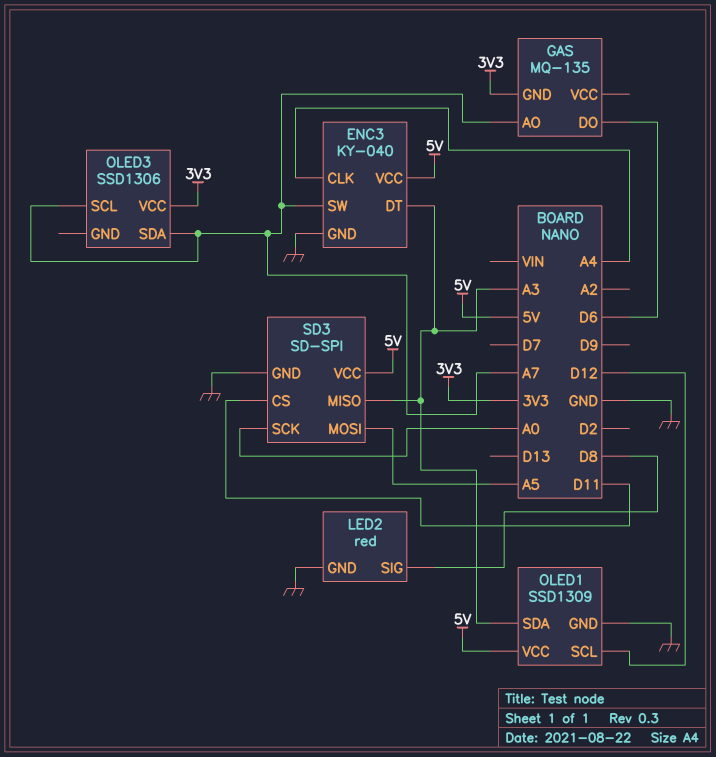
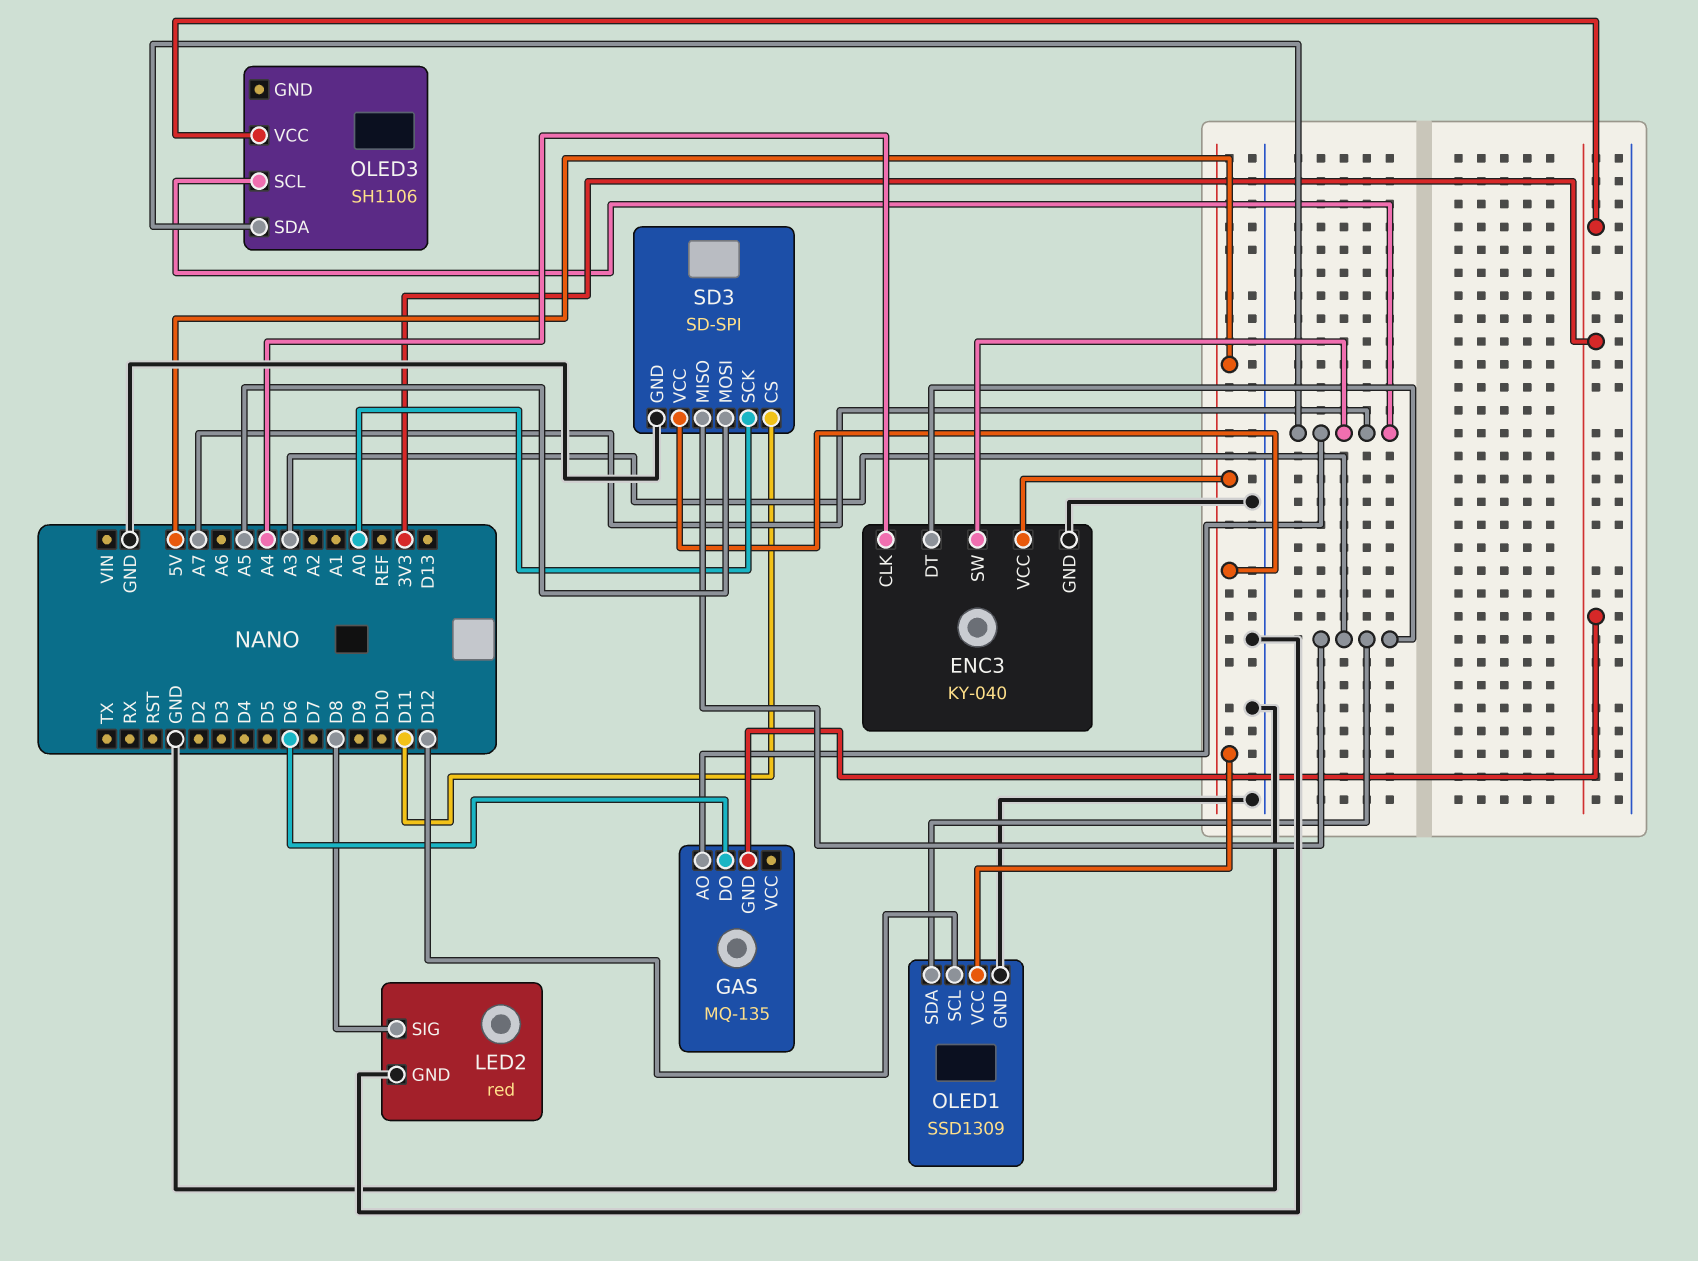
OLED3: SSD1306 -> SH1106

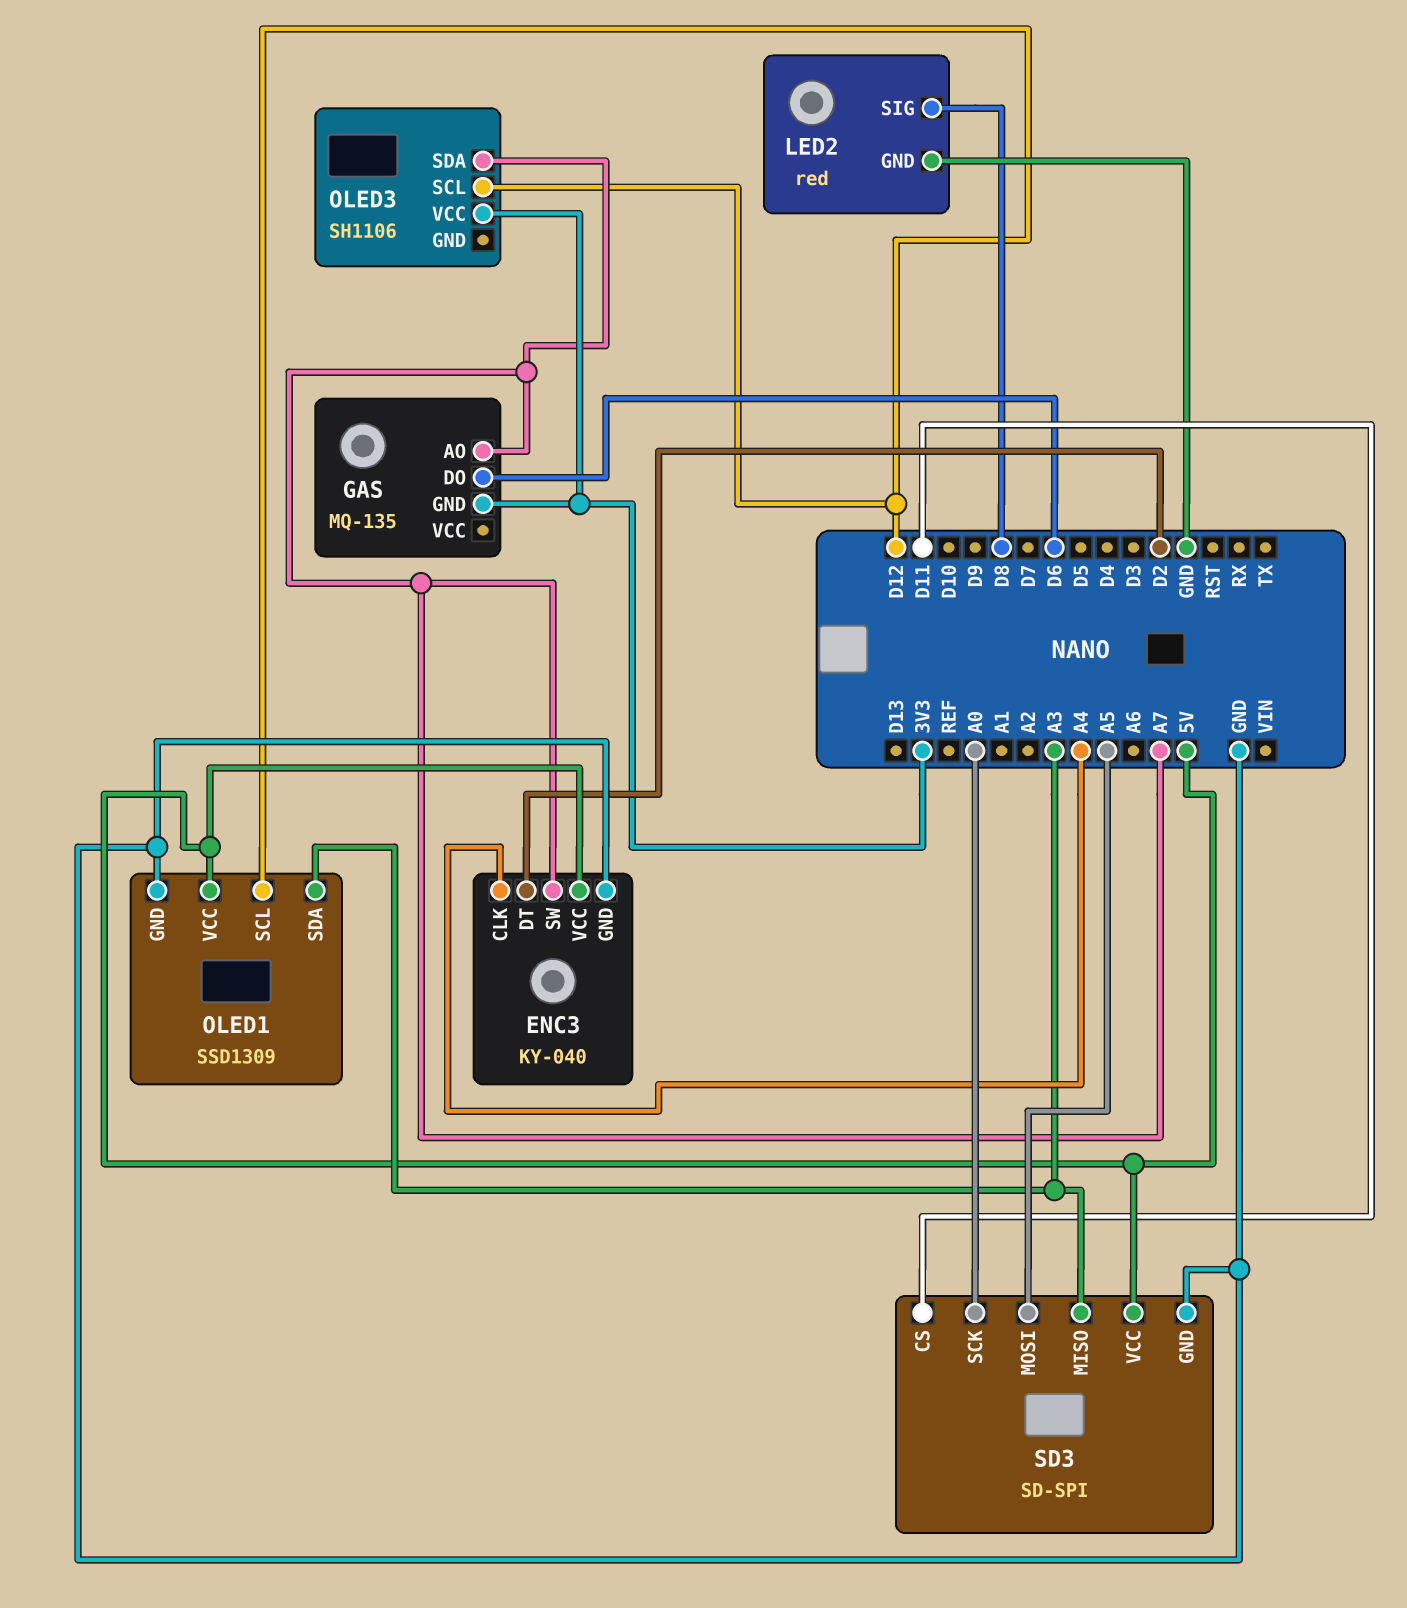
ENC3 pin DT: A3 -> D2
OLED3 pin SCL: A7 -> D12

